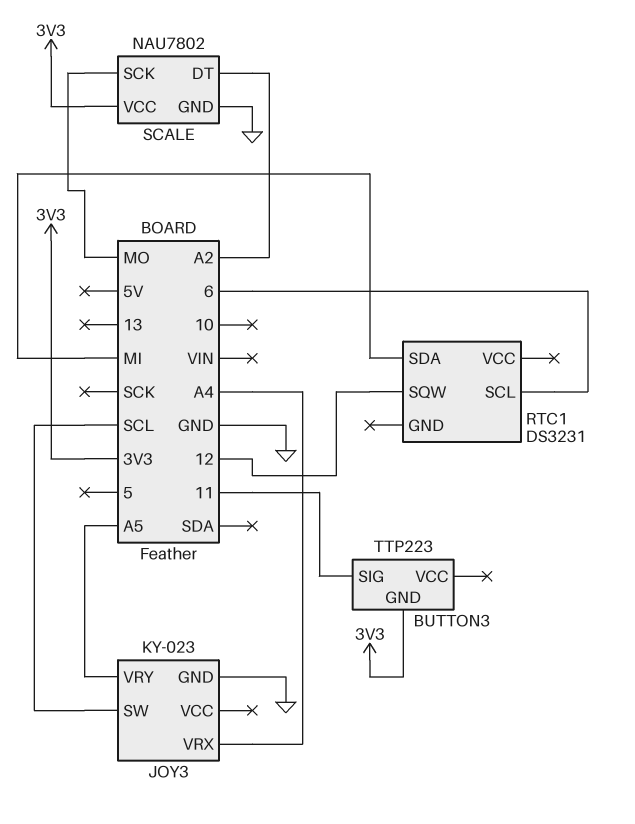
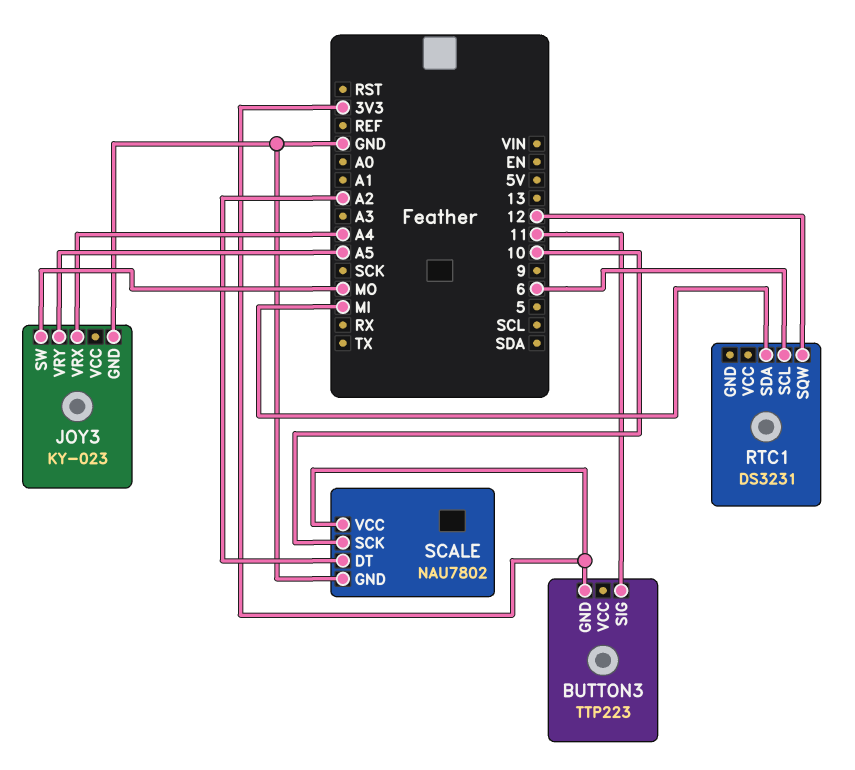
JOY3 pin SW: SCL -> MO
SCALE pin SCK: MO -> 10

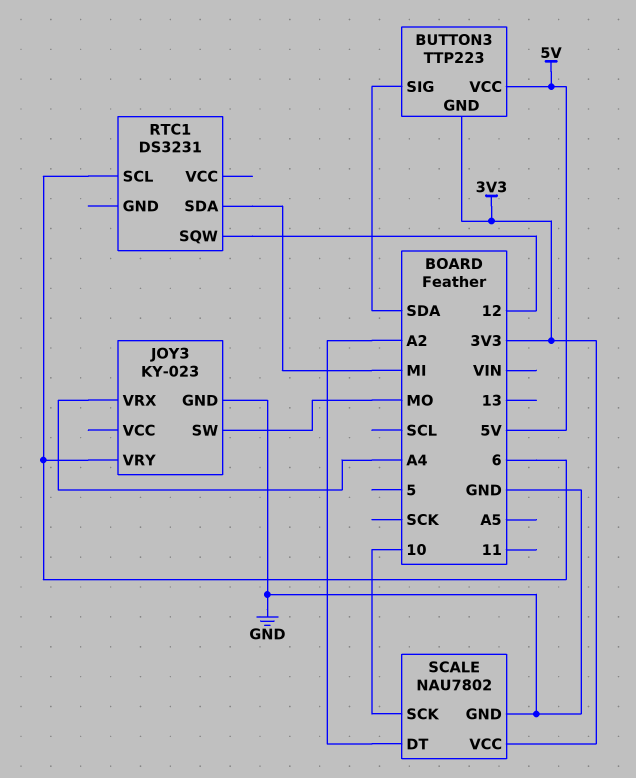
BUTTON3 pin SIG: 11 -> SDA
BUTTON3 pin VCC: none -> 5V
JOY3 pin VRY: A5 -> 6

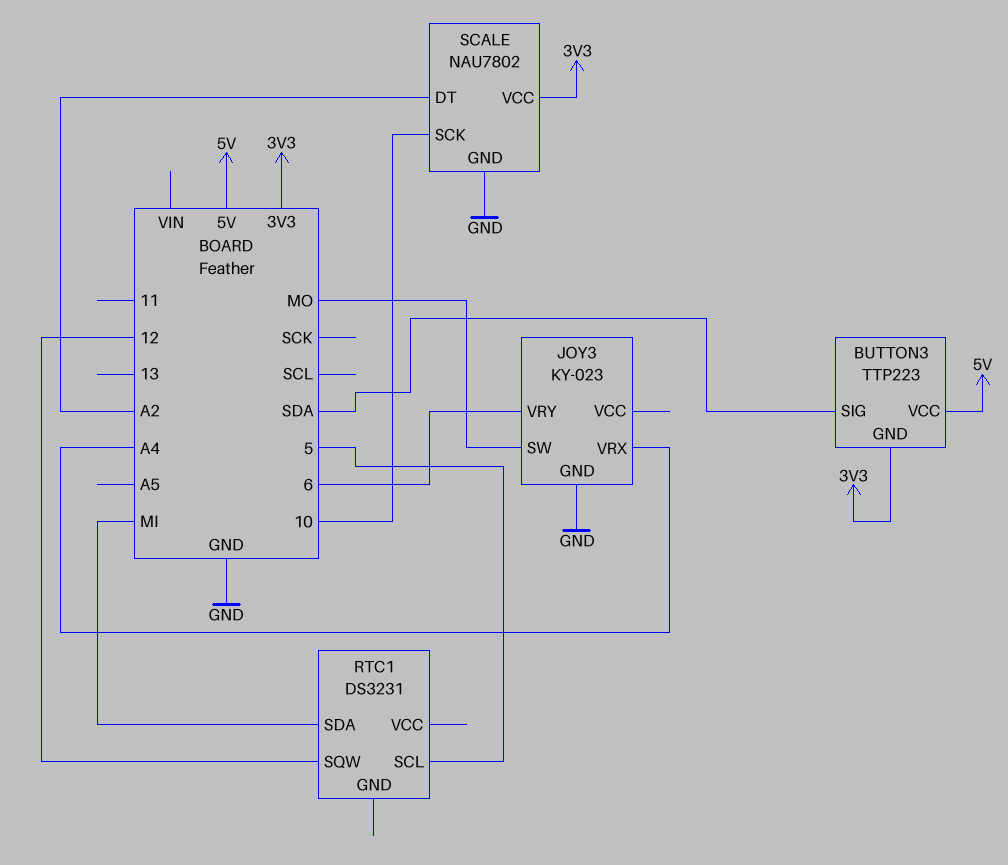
RTC1 pin SCL: 6 -> 5

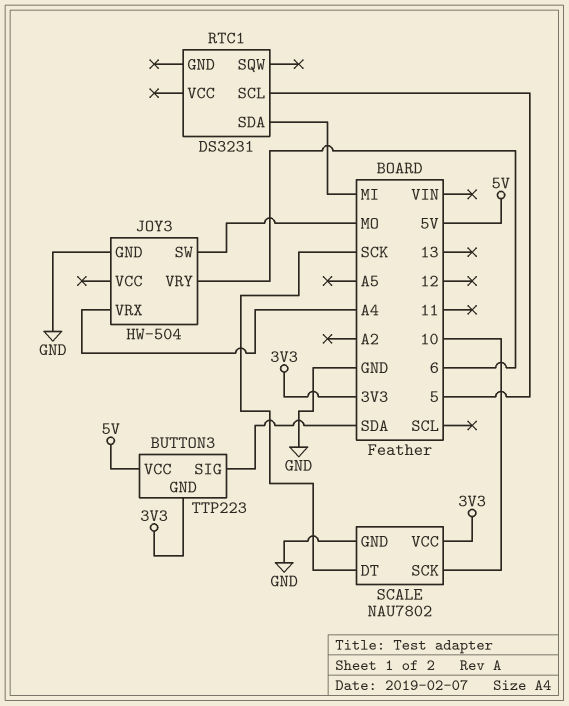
JOY3: KY-023 -> HW-504
RTC1 pin SQW: 12 -> none
SCALE pin DT: A2 -> SCK

